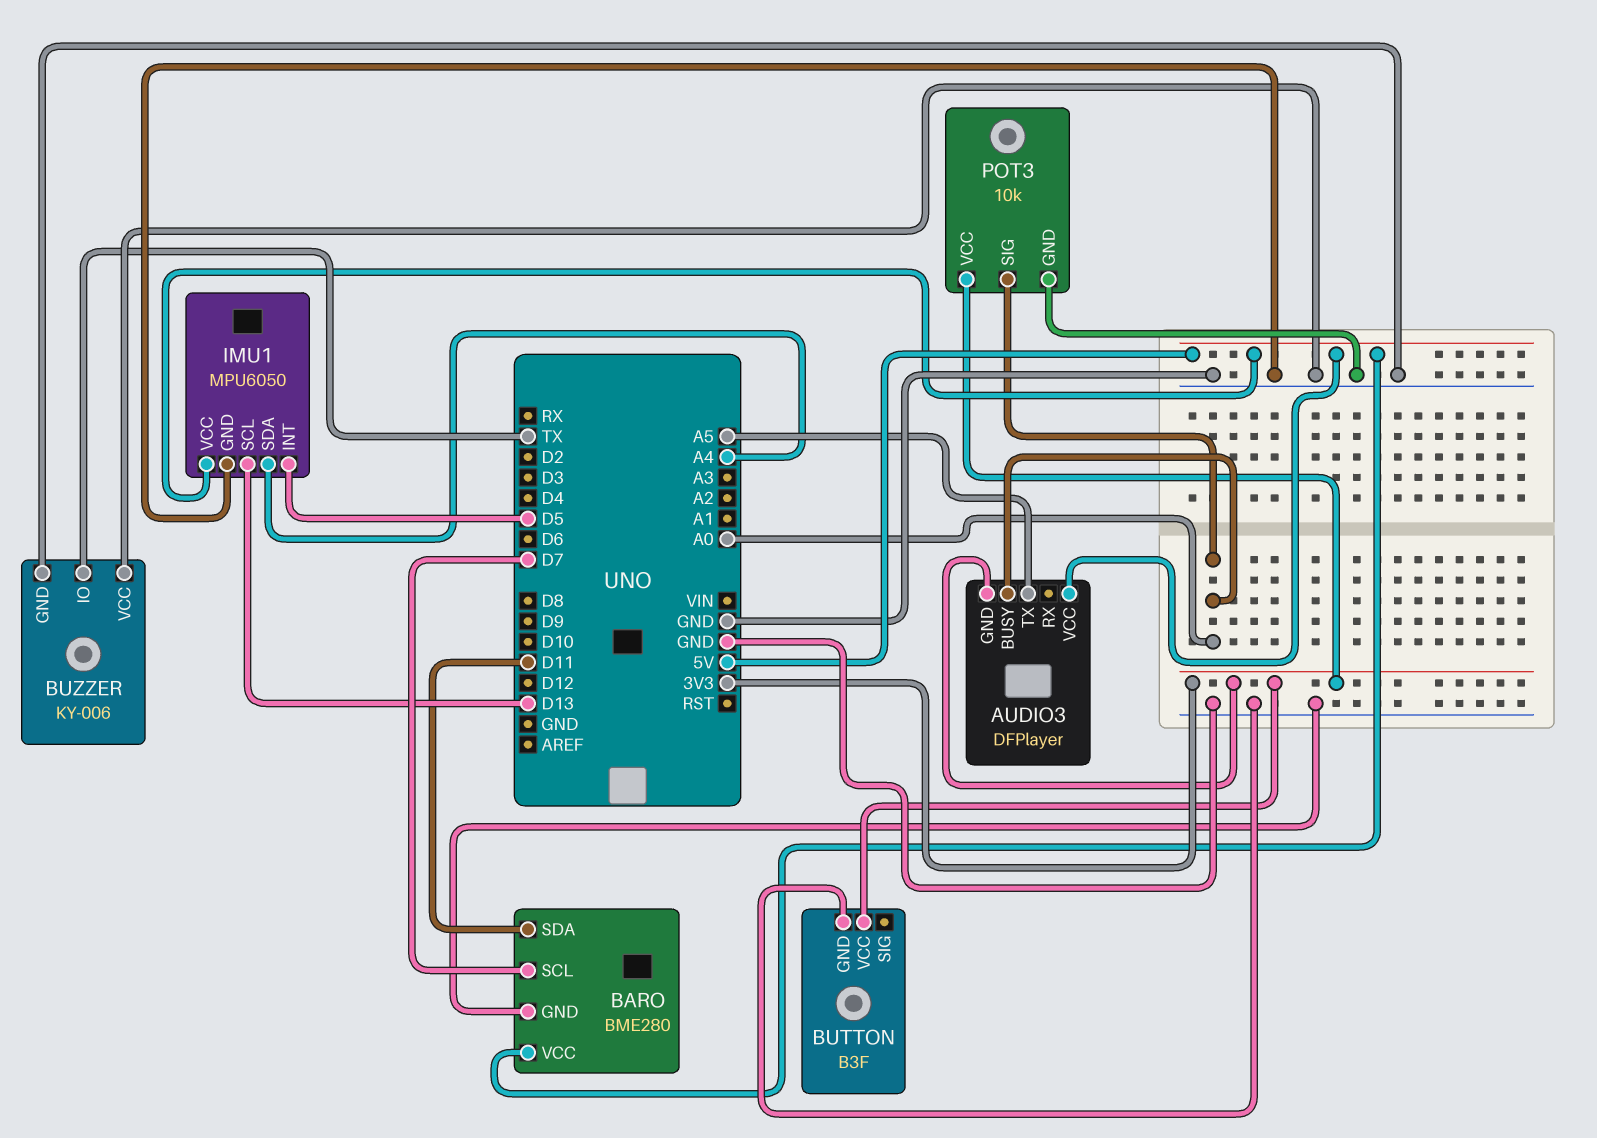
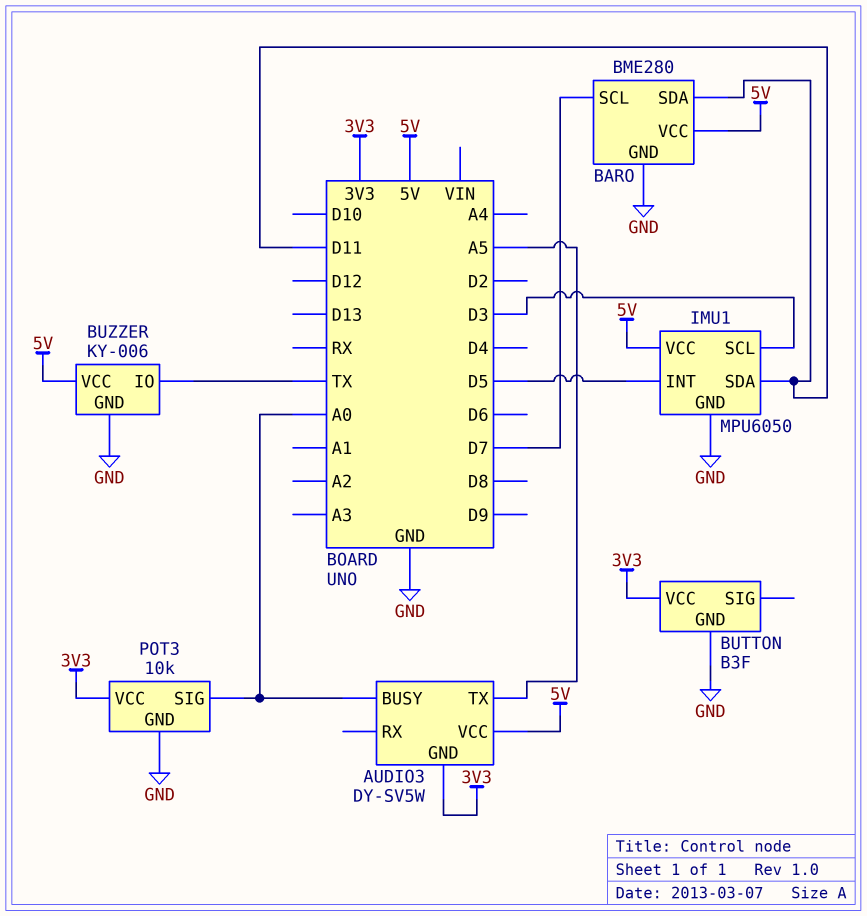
AUDIO3: DFPlayer -> DY-SV5W
BUZZER pin VCC: GND -> 5V
IMU1 pin SCL: D13 -> D3
IMU1 pin SDA: A4 -> D11

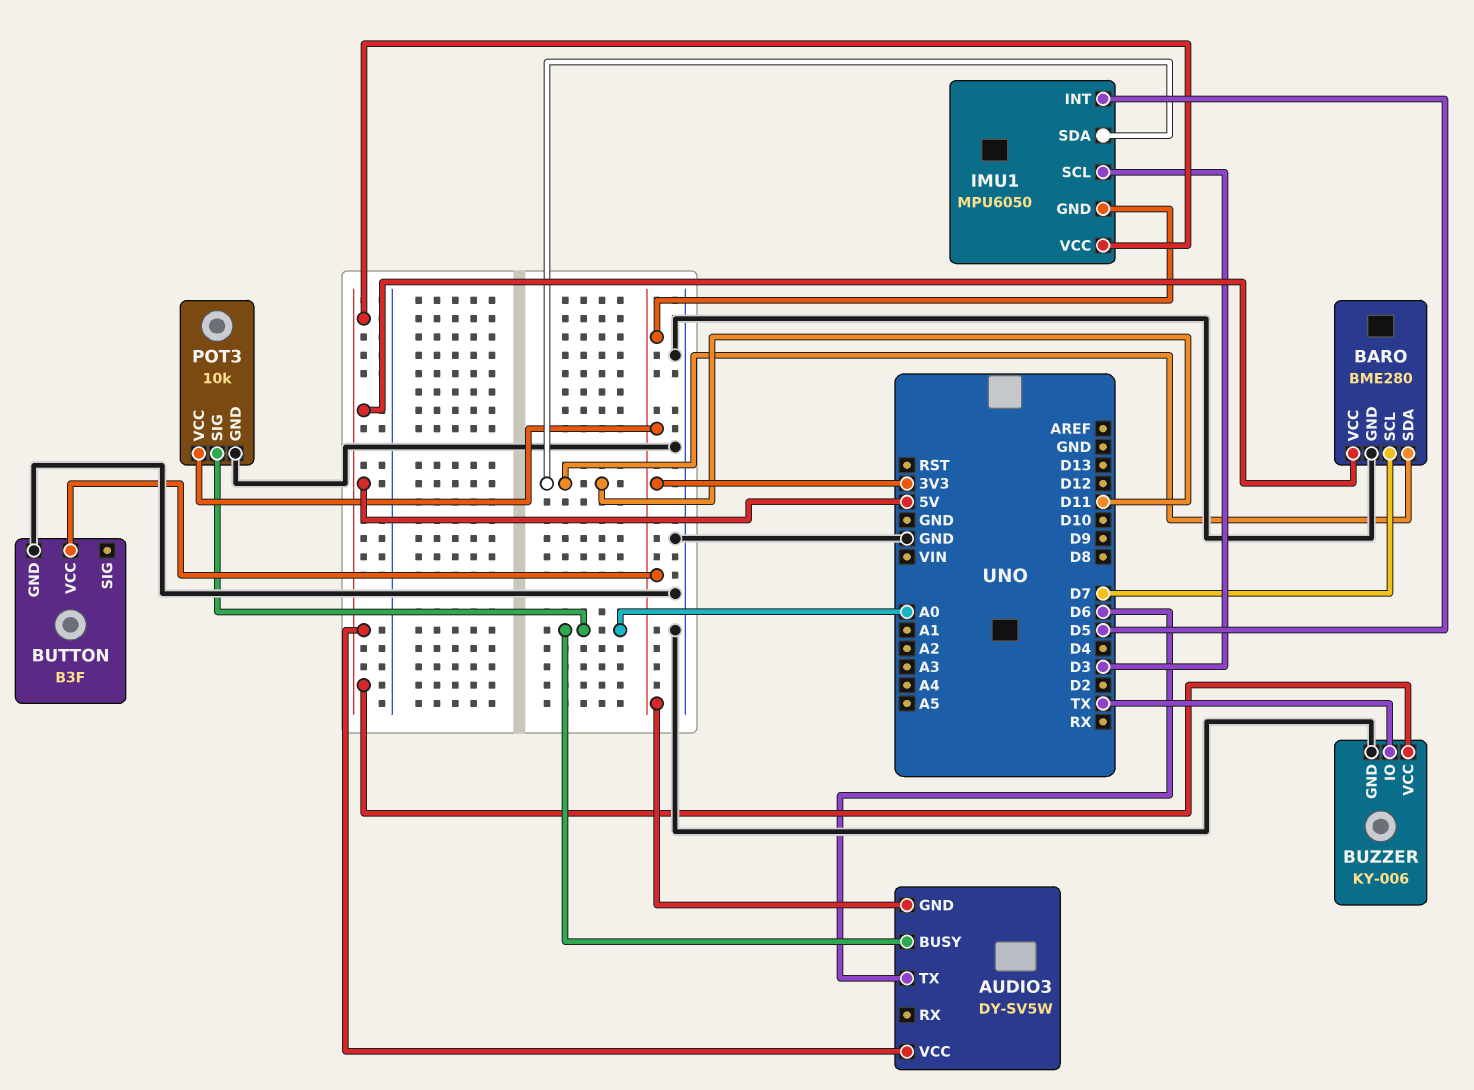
AUDIO3 pin TX: A5 -> D6
IMU1 pin GND: GND -> 3V3

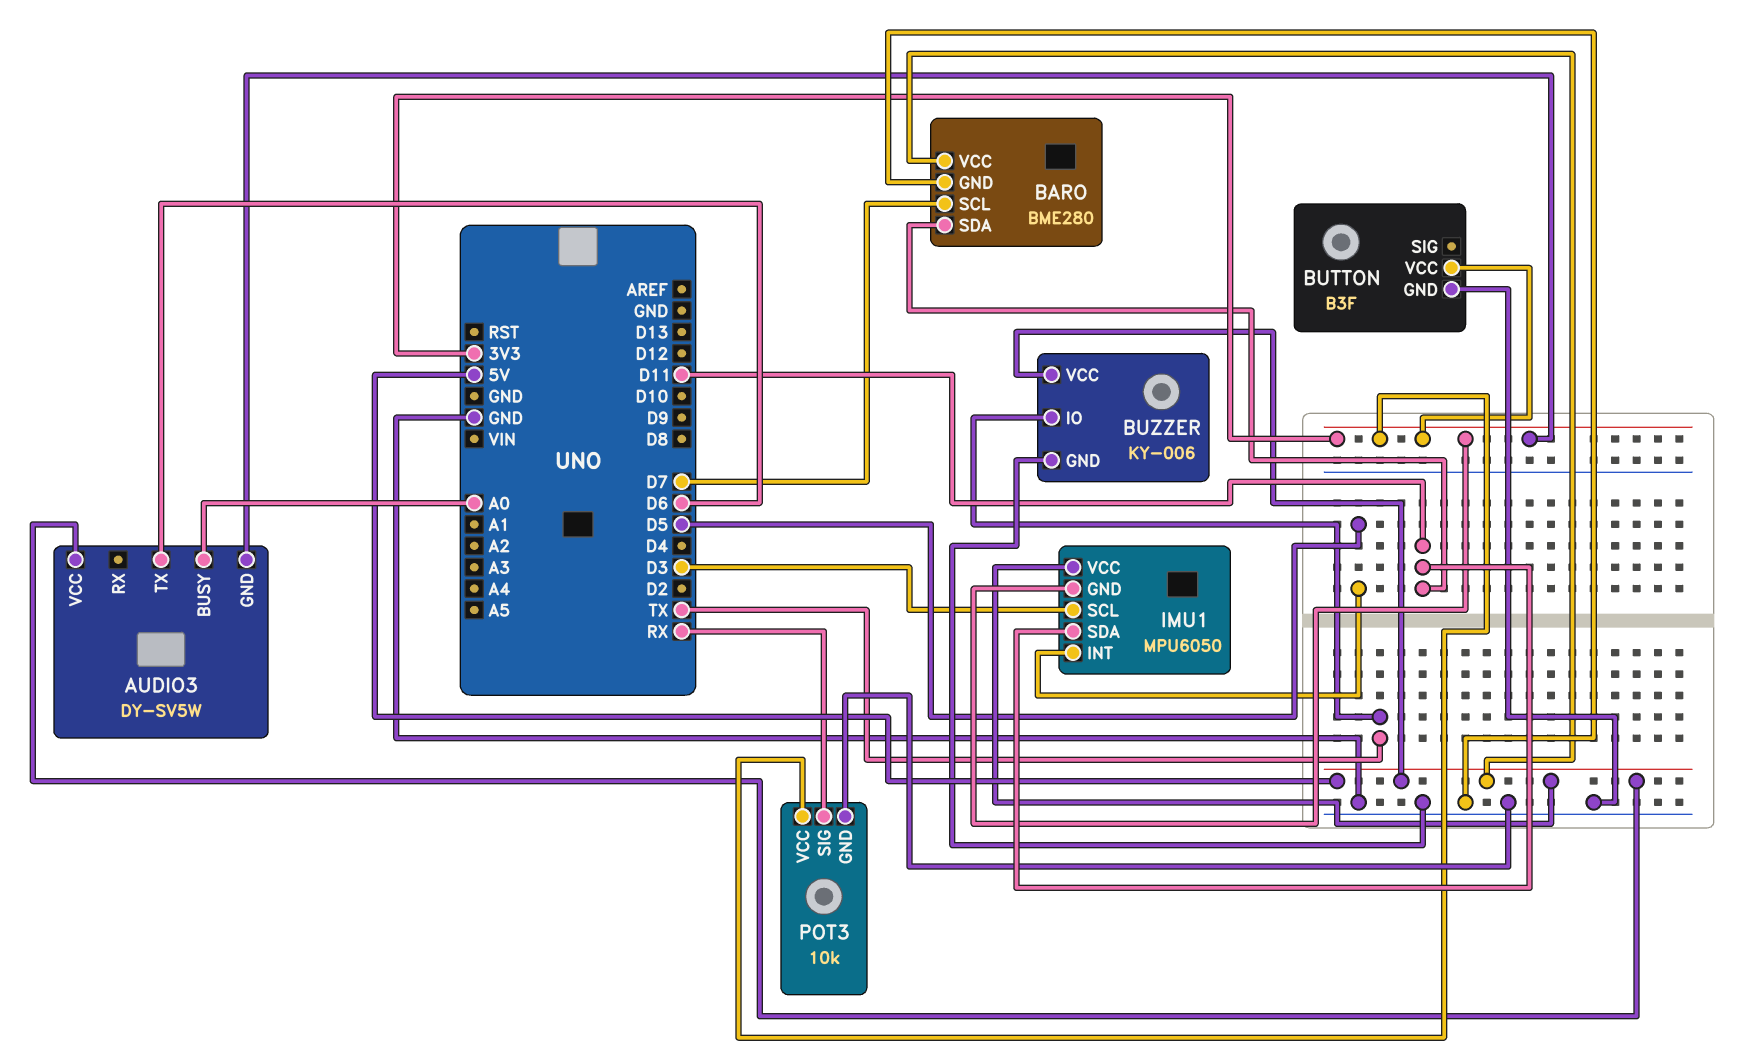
POT3 pin SIG: A0 -> RX

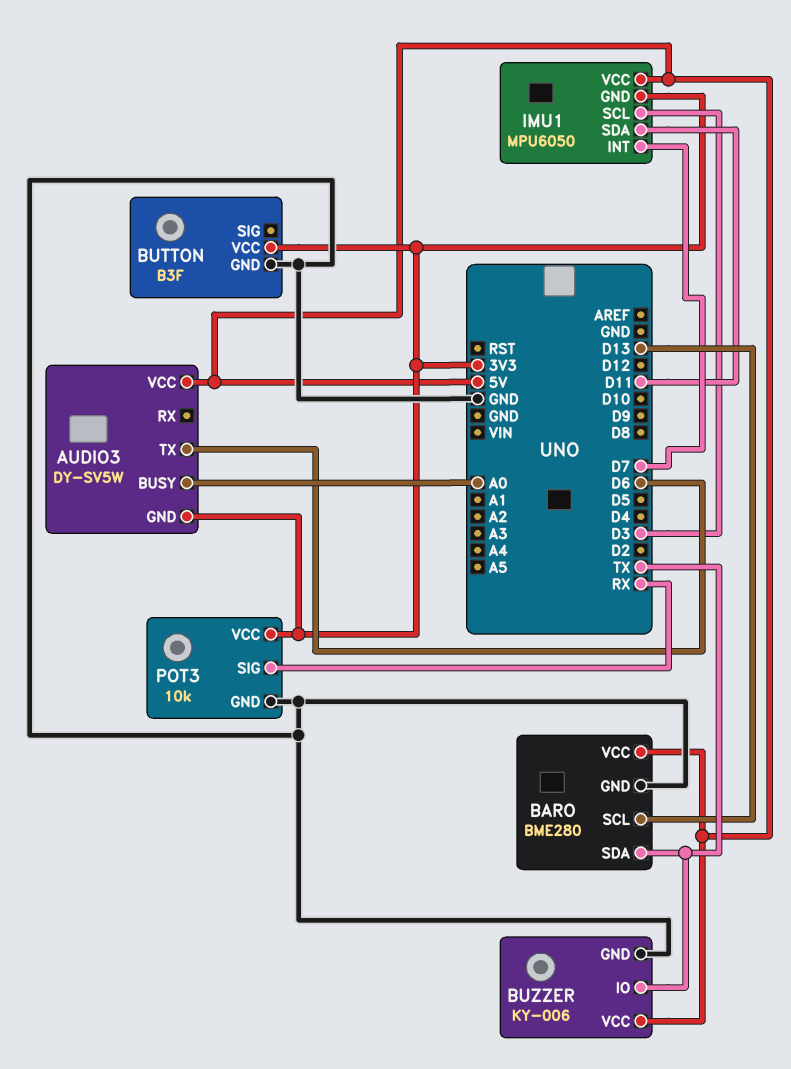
BARO pin SCL: D7 -> D13
BARO pin SDA: D11 -> TX
IMU1 pin INT: D5 -> D7

